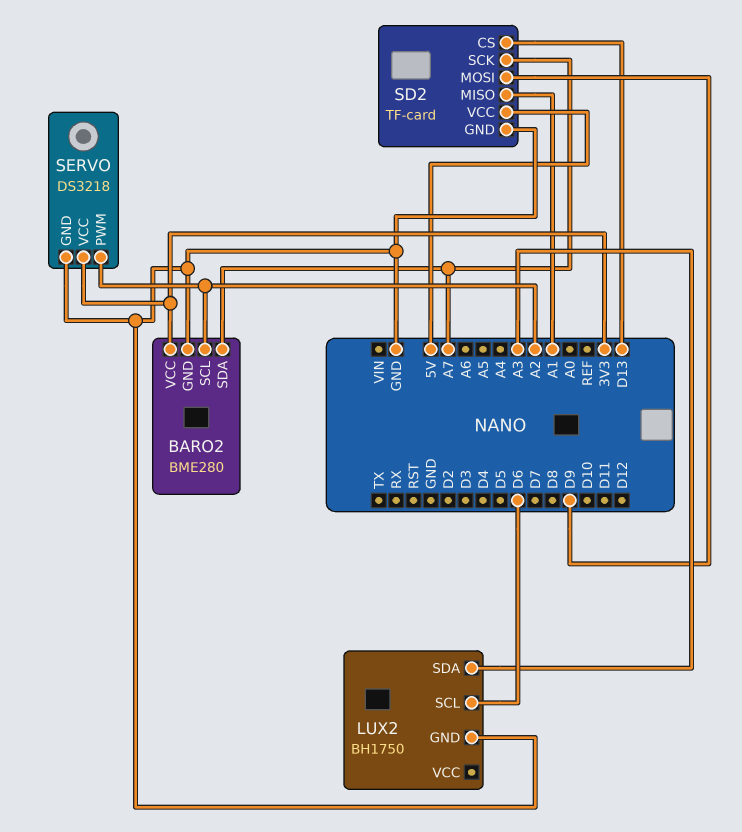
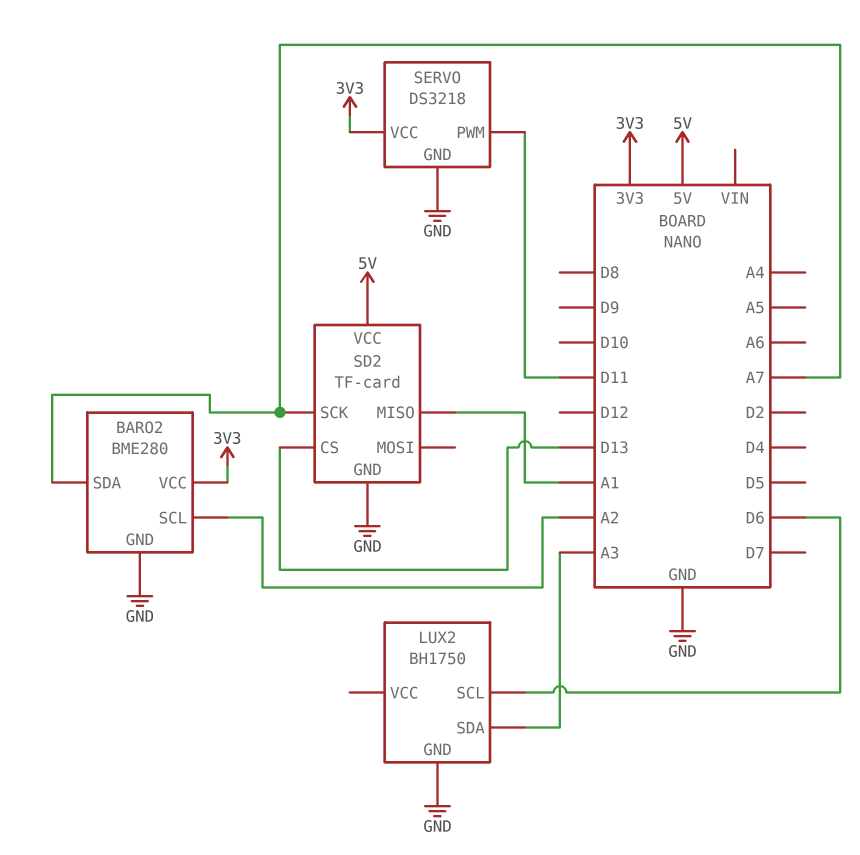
SD2 pin MOSI: D9 -> none
SERVO pin PWM: A2 -> D11

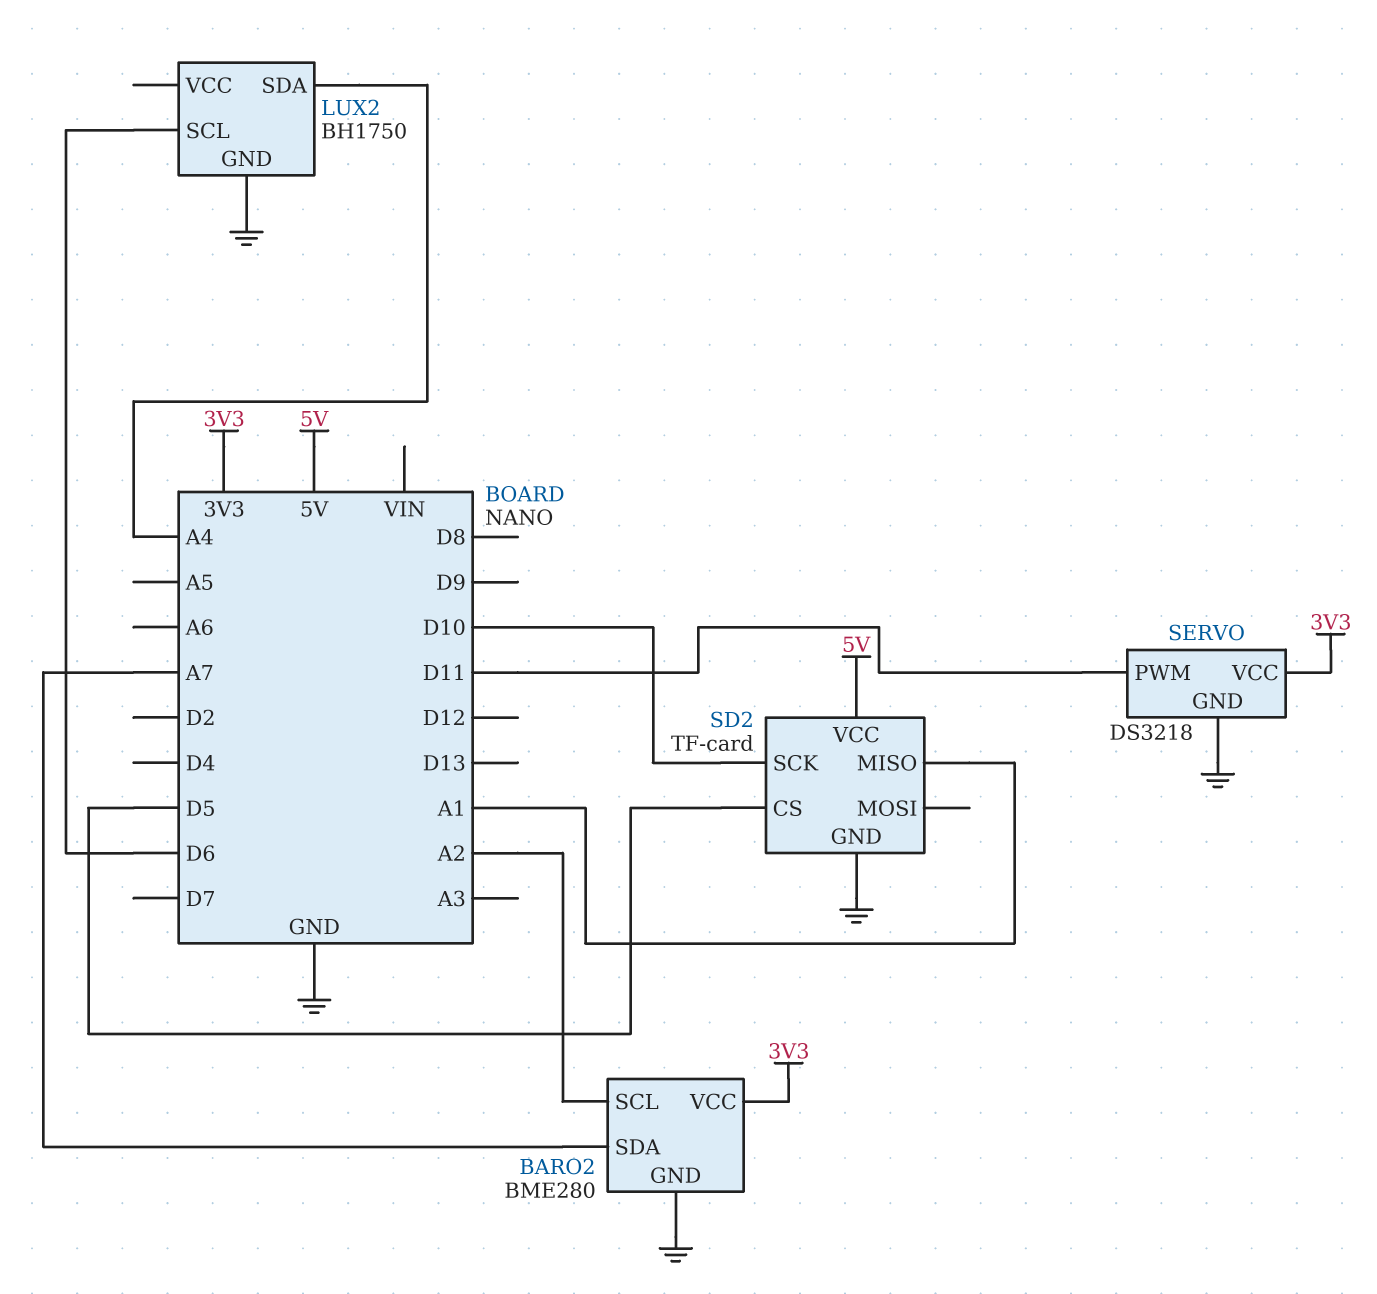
LUX2 pin SDA: A3 -> A4
SD2 pin CS: D13 -> D5
SD2 pin SCK: A7 -> D10

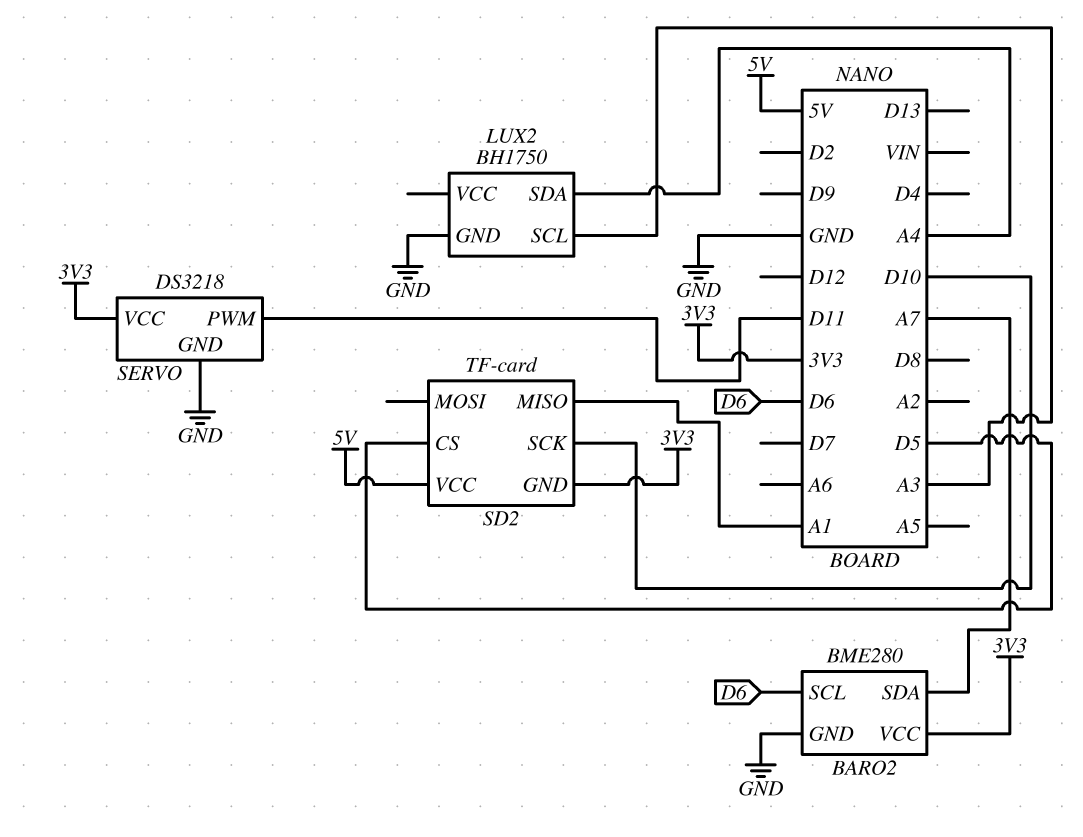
BARO2 pin SCL: A2 -> D6
LUX2 pin SCL: D6 -> A3
SD2 pin GND: GND -> 3V3

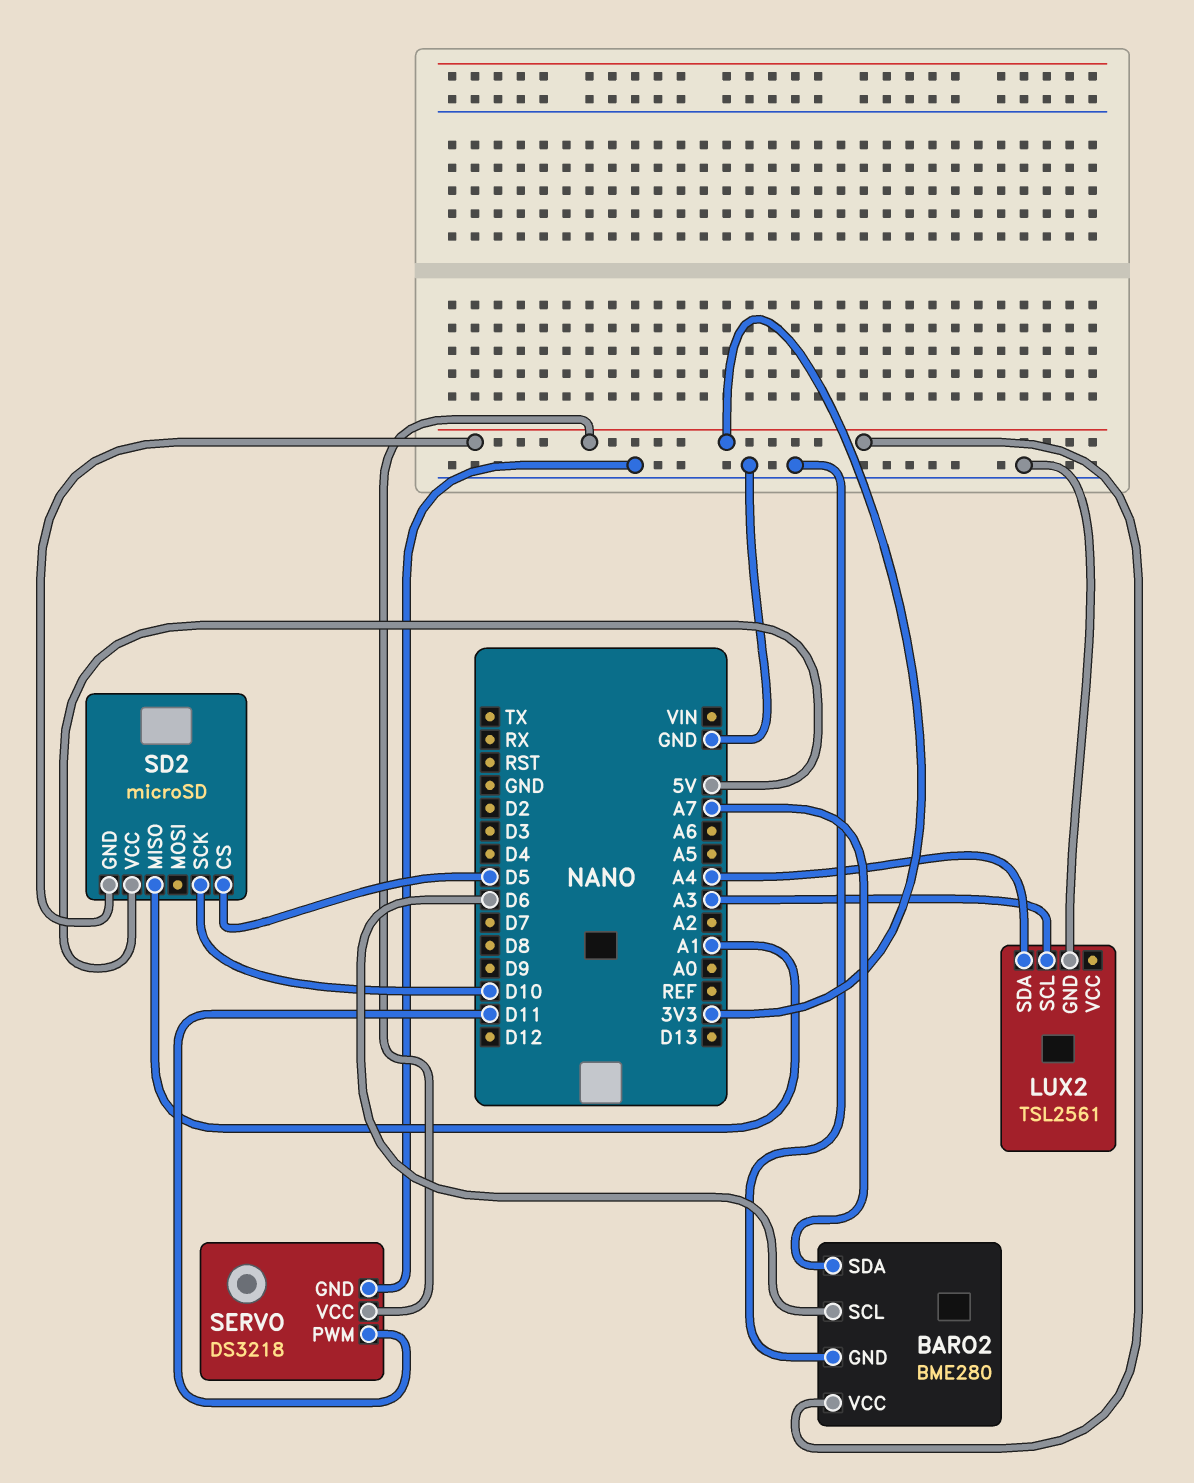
LUX2: BH1750 -> TSL2561
SD2: TF-card -> microSD

